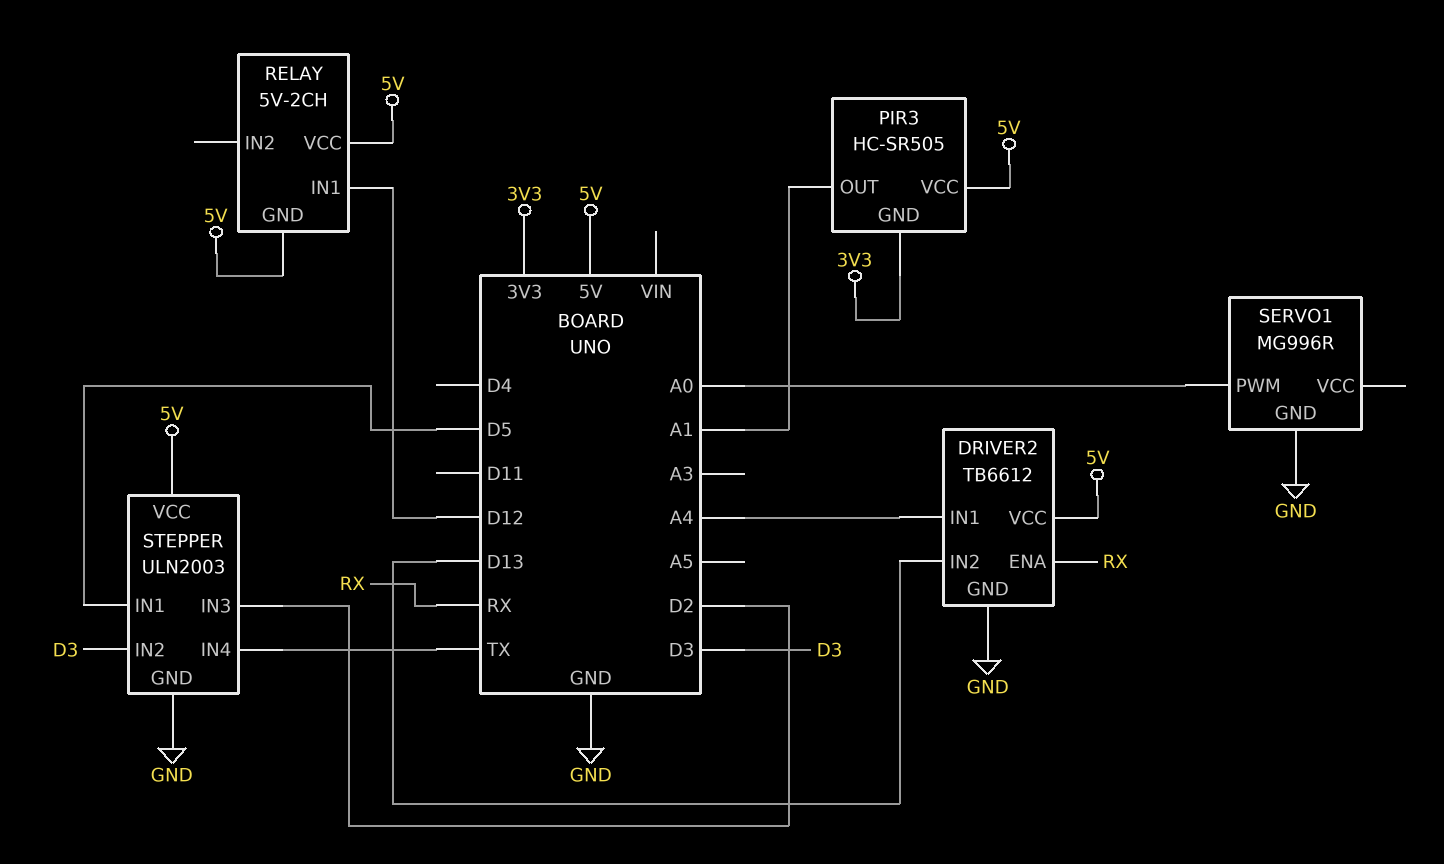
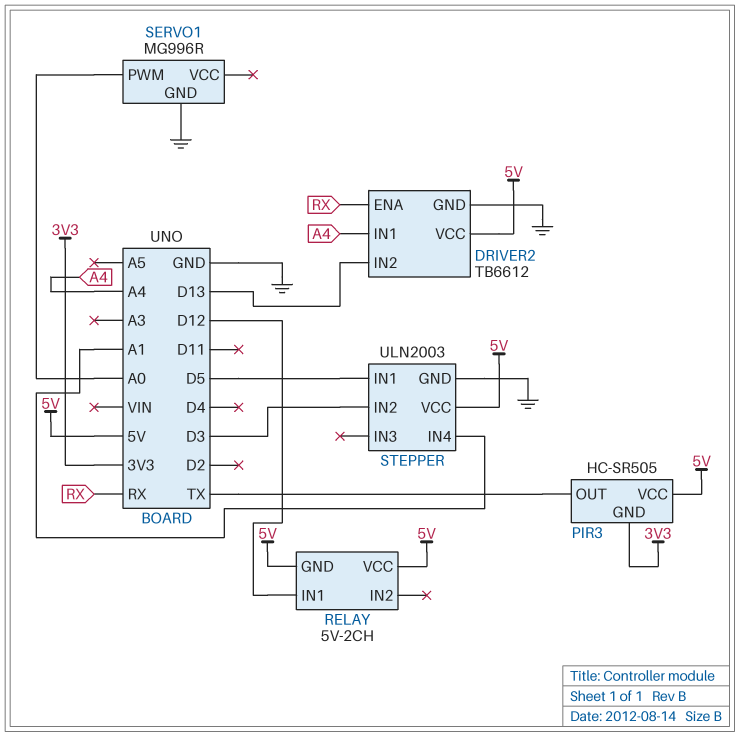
PIR3 pin OUT: A1 -> TX
STEPPER pin IN3: D2 -> none
STEPPER pin IN4: TX -> A1

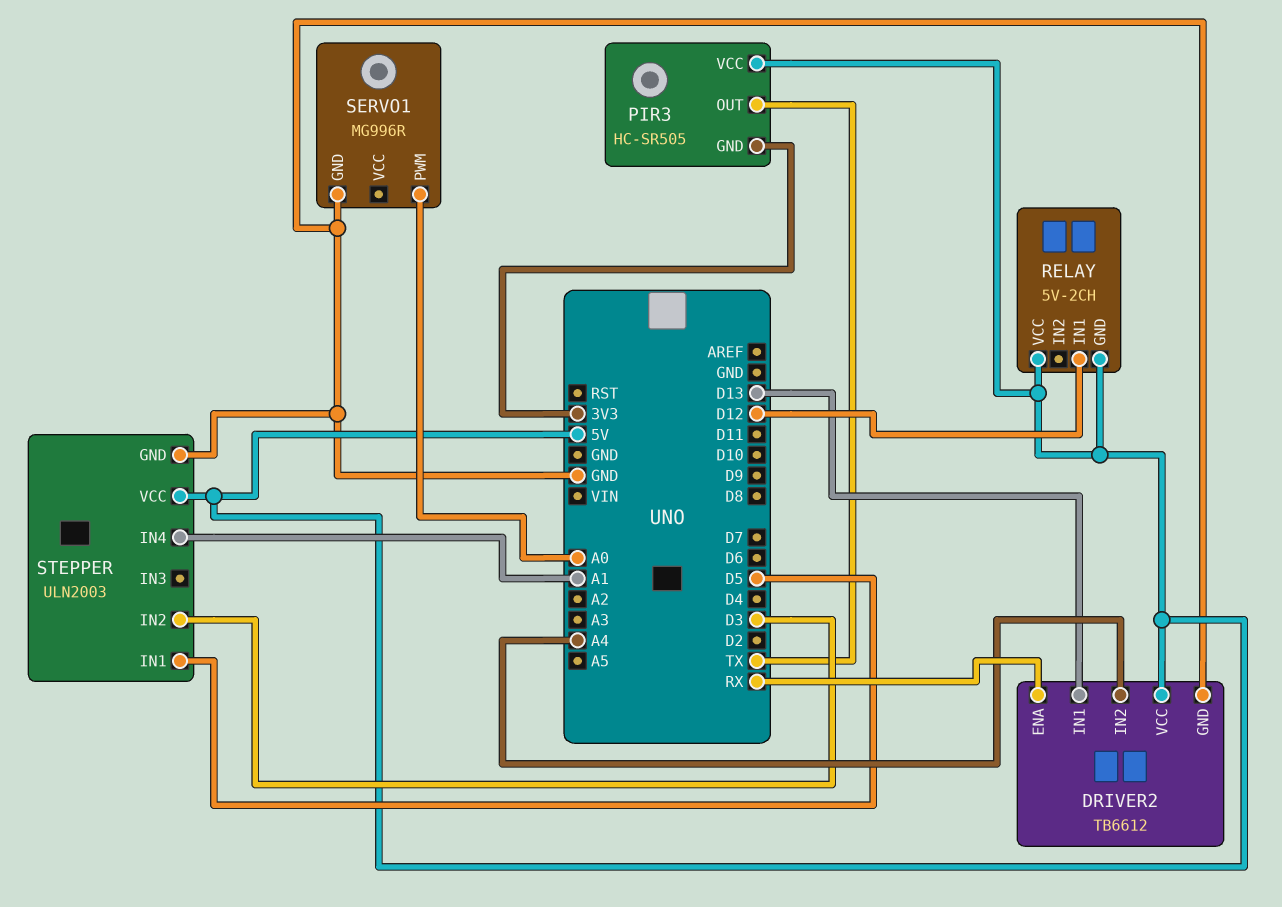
DRIVER2 pin IN1: A4 -> D13
DRIVER2 pin IN2: D13 -> A4

